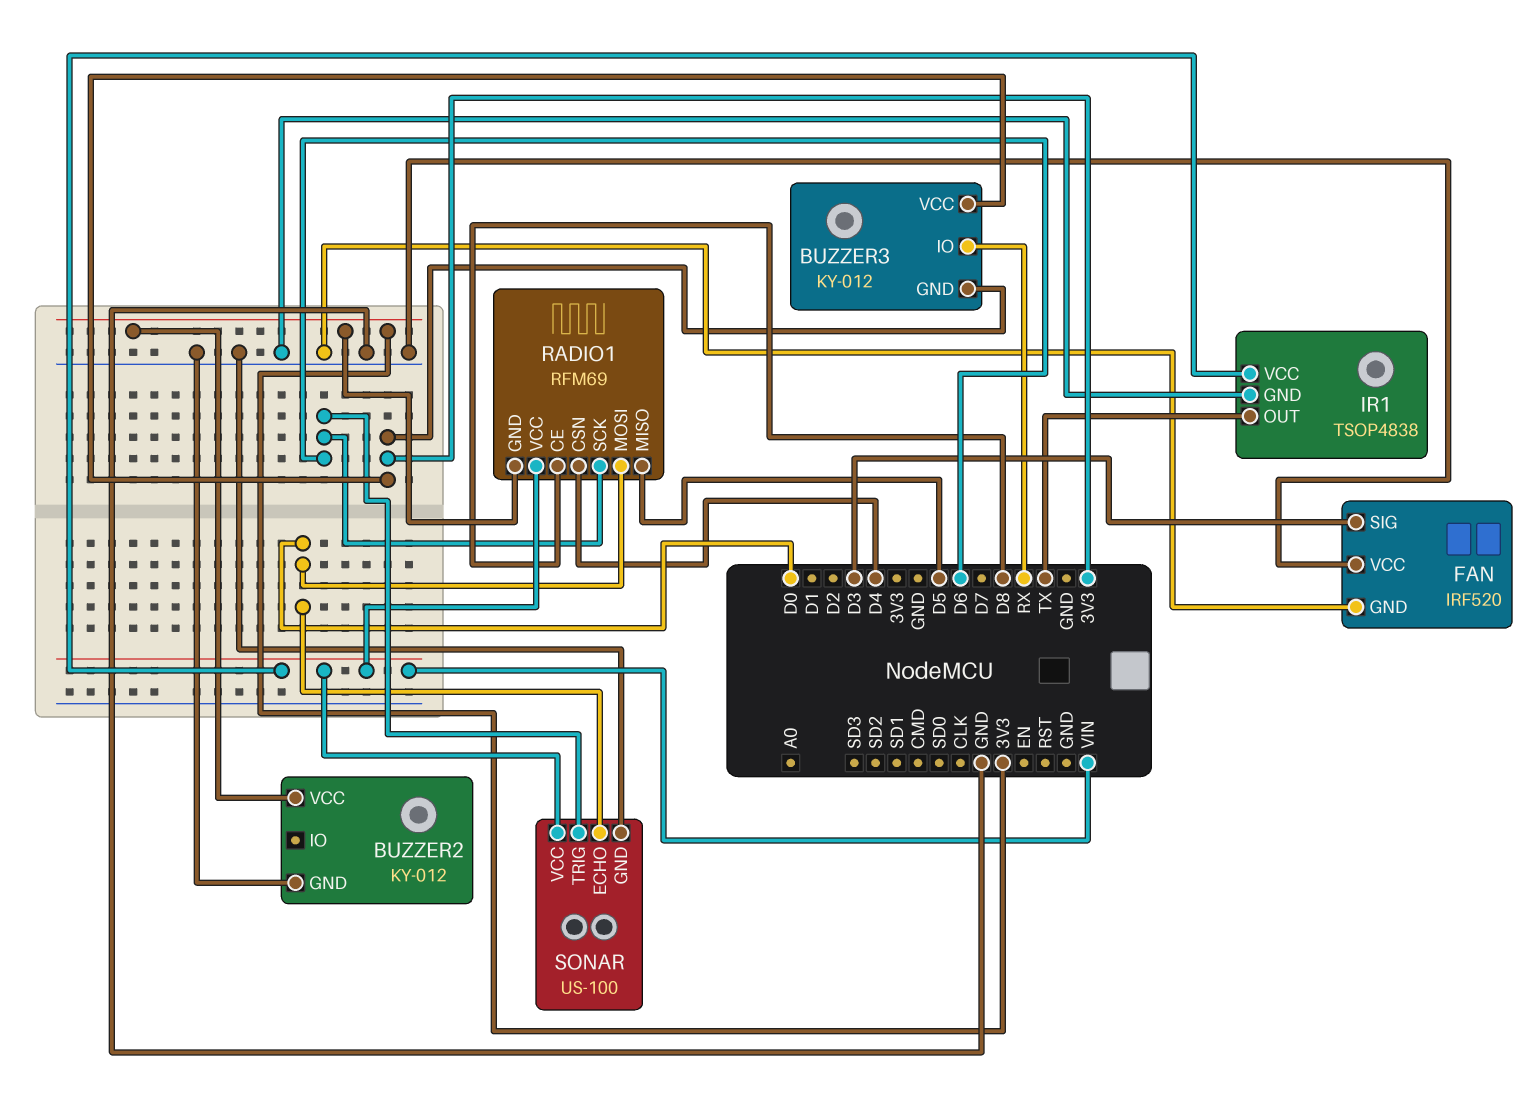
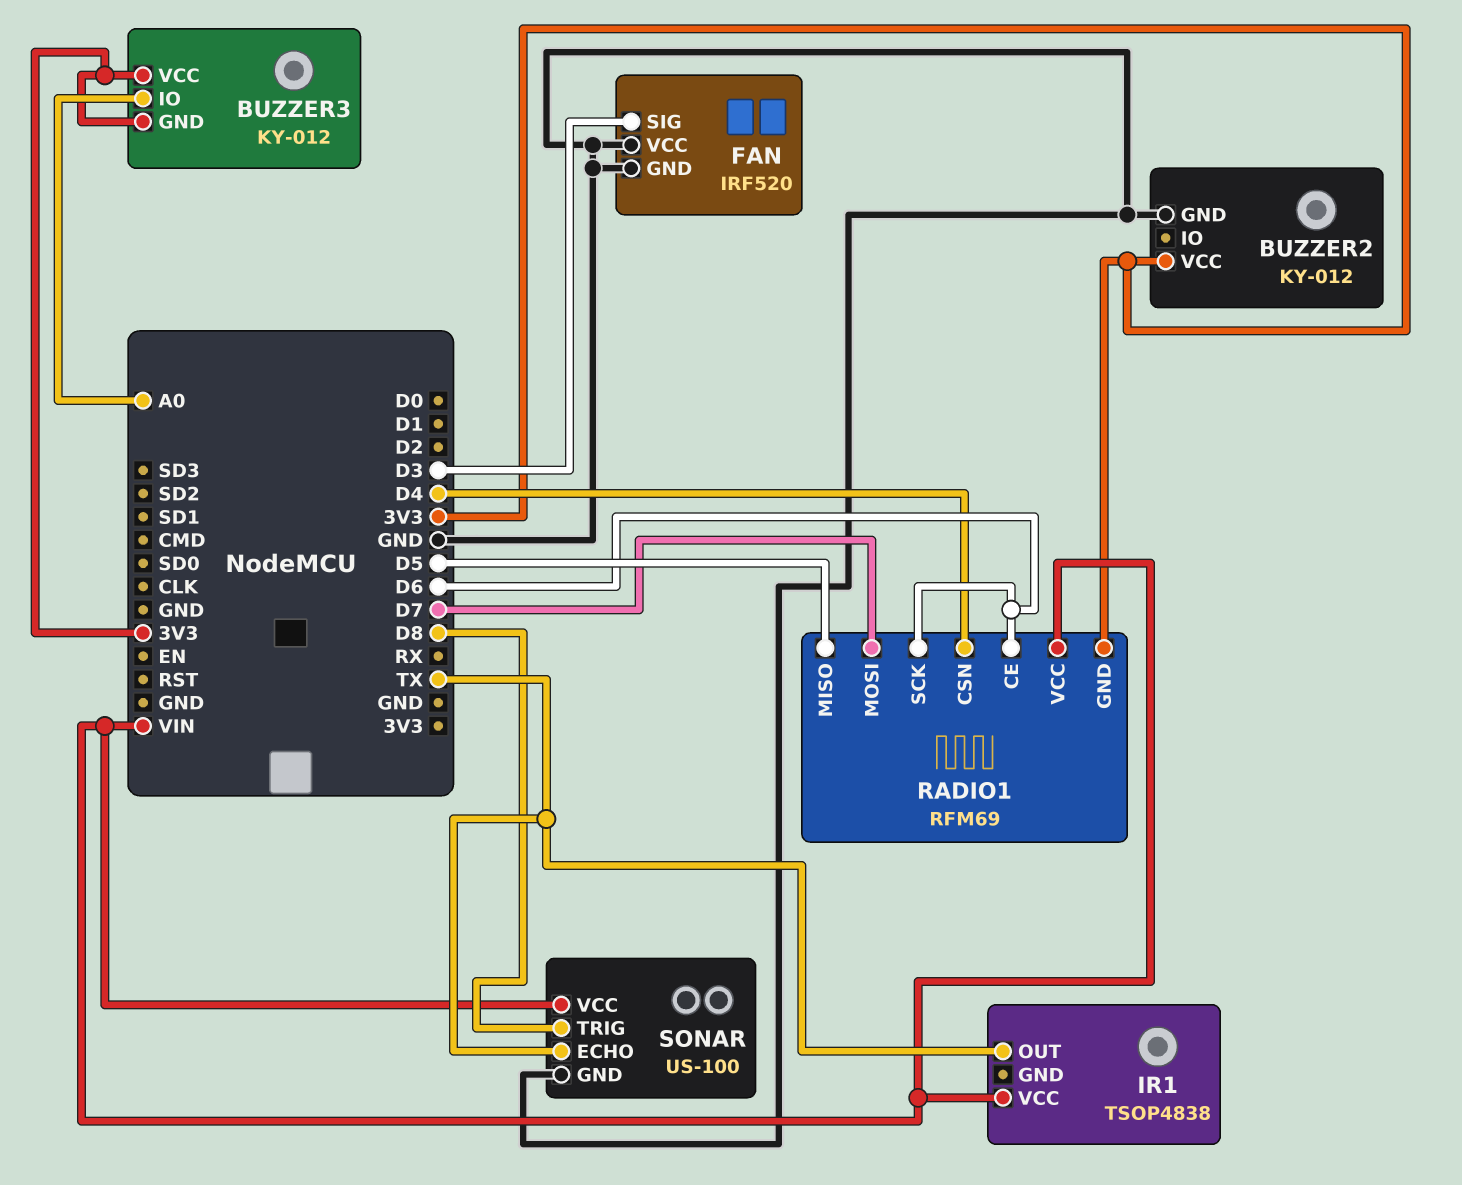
BUZZER3 pin IO: RX -> A0
IR1 pin GND: GND -> none
RADIO1 pin CE: D8 -> D6
RADIO1 pin MOSI: D0 -> D7
SONAR pin ECHO: D0 -> TX
SONAR pin TRIG: D6 -> D8

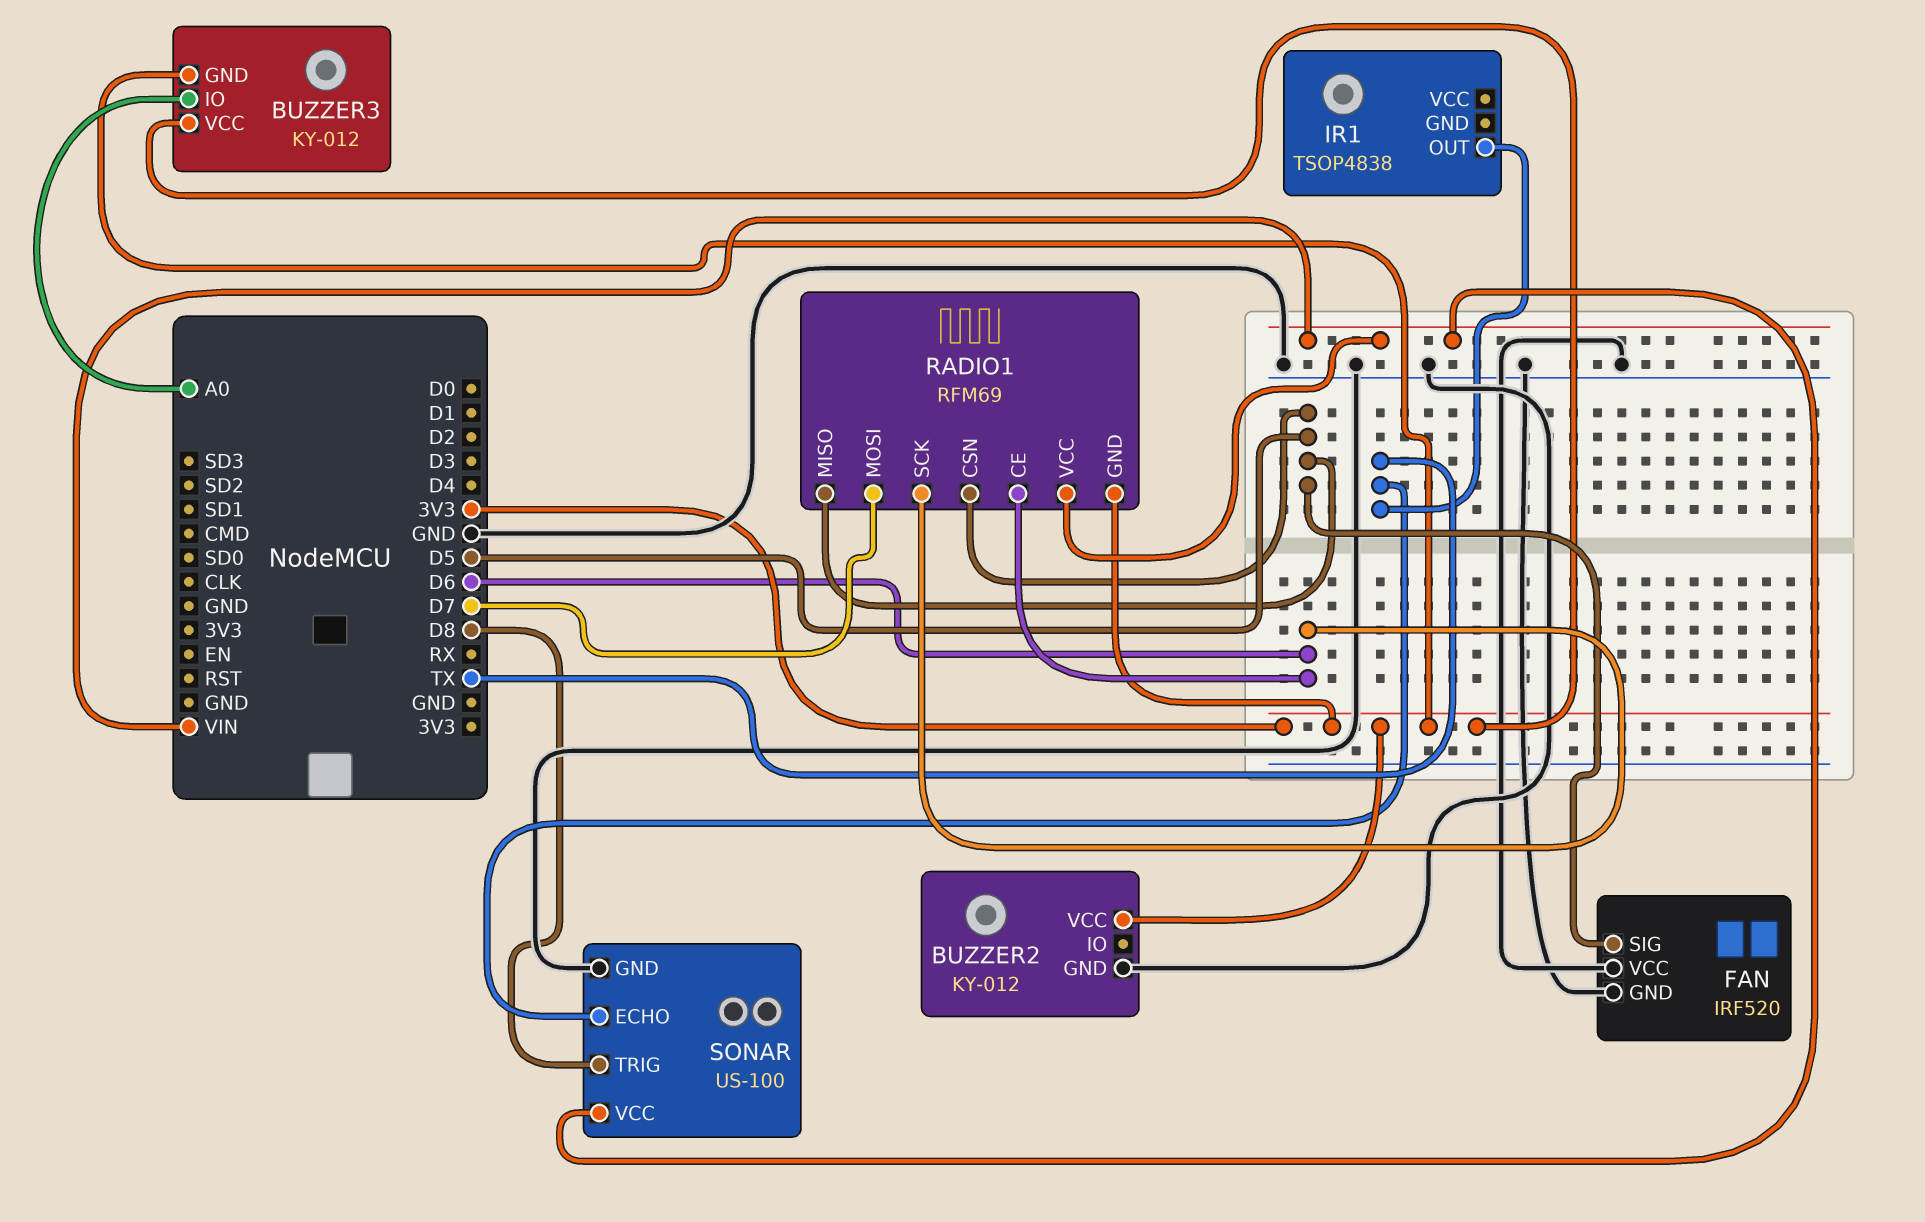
FAN pin SIG: D3 -> D5
IR1 pin VCC: VIN -> none
RADIO1 pin CSN: D4 -> D5

